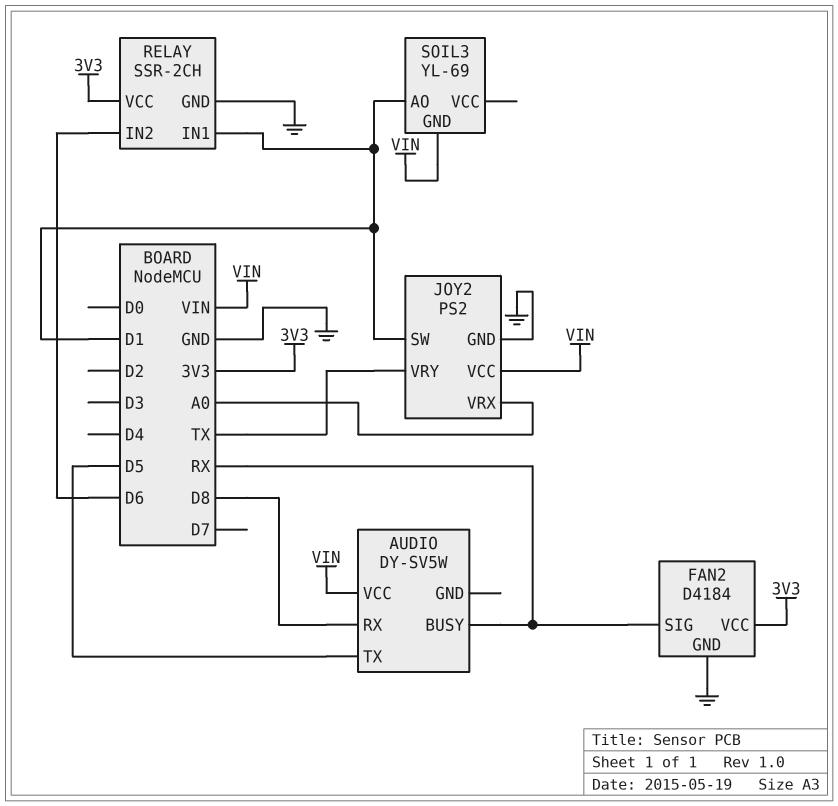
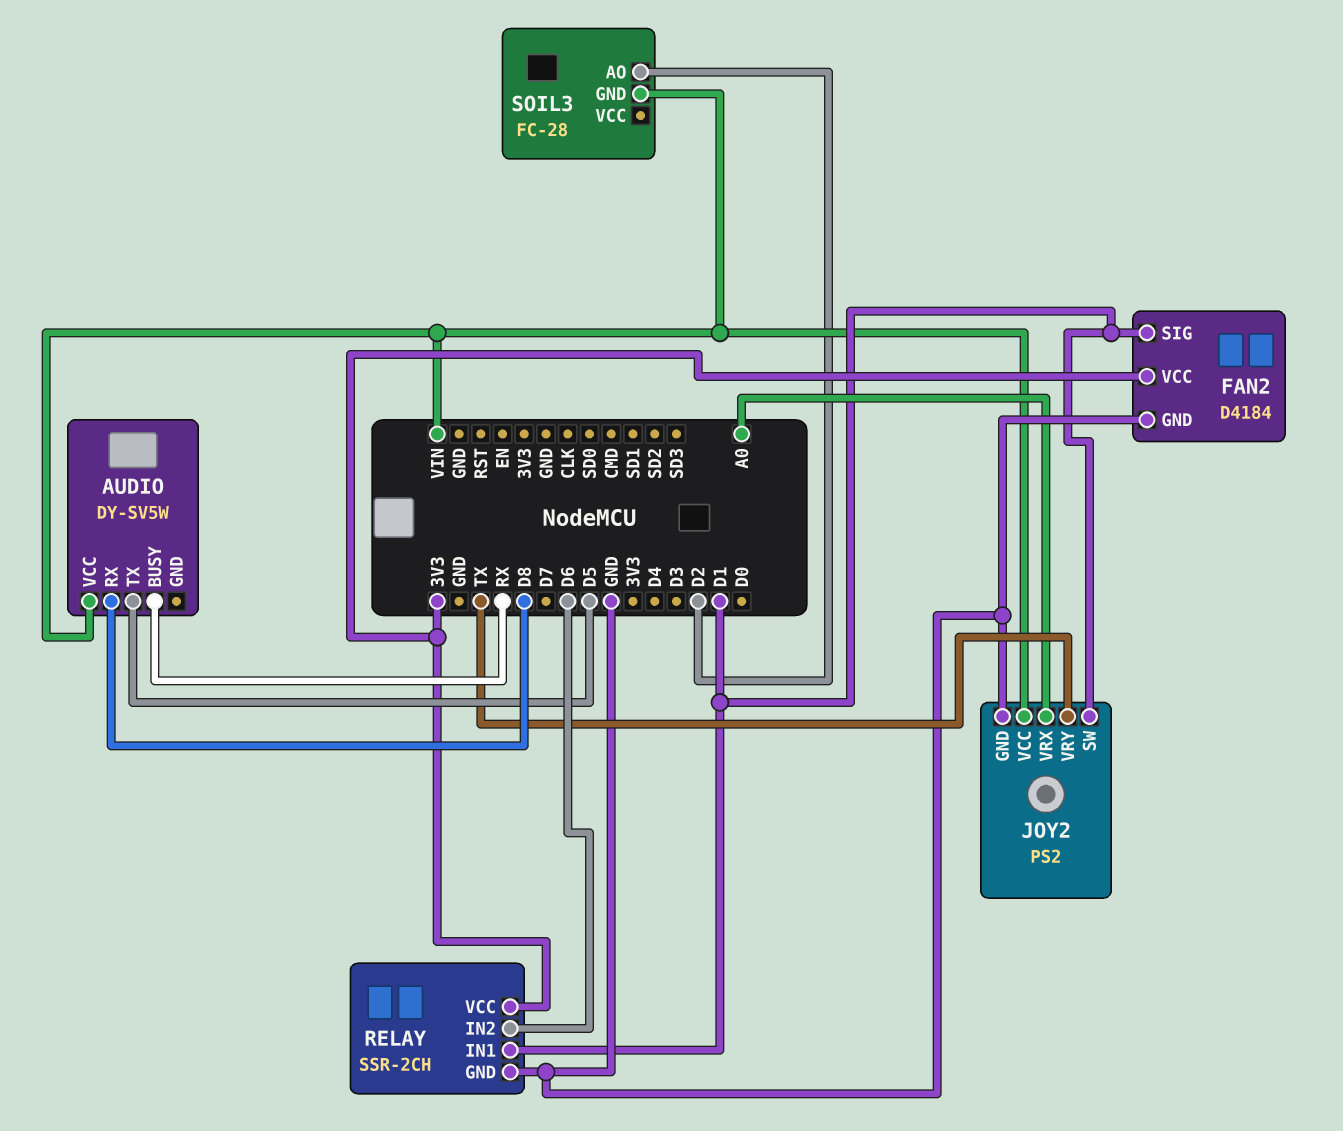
FAN2 pin SIG: RX -> D1
SOIL3: YL-69 -> FC-28
SOIL3 pin AO: D1 -> D2

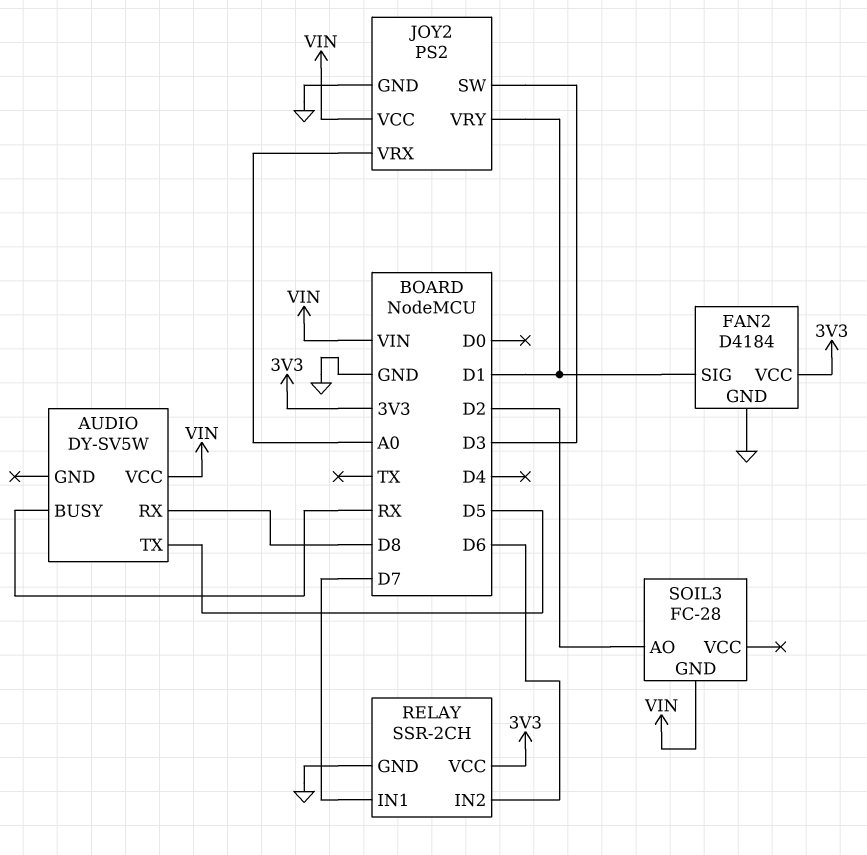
JOY2 pin SW: D1 -> D3
JOY2 pin VRY: TX -> D1
RELAY pin IN1: D1 -> D7

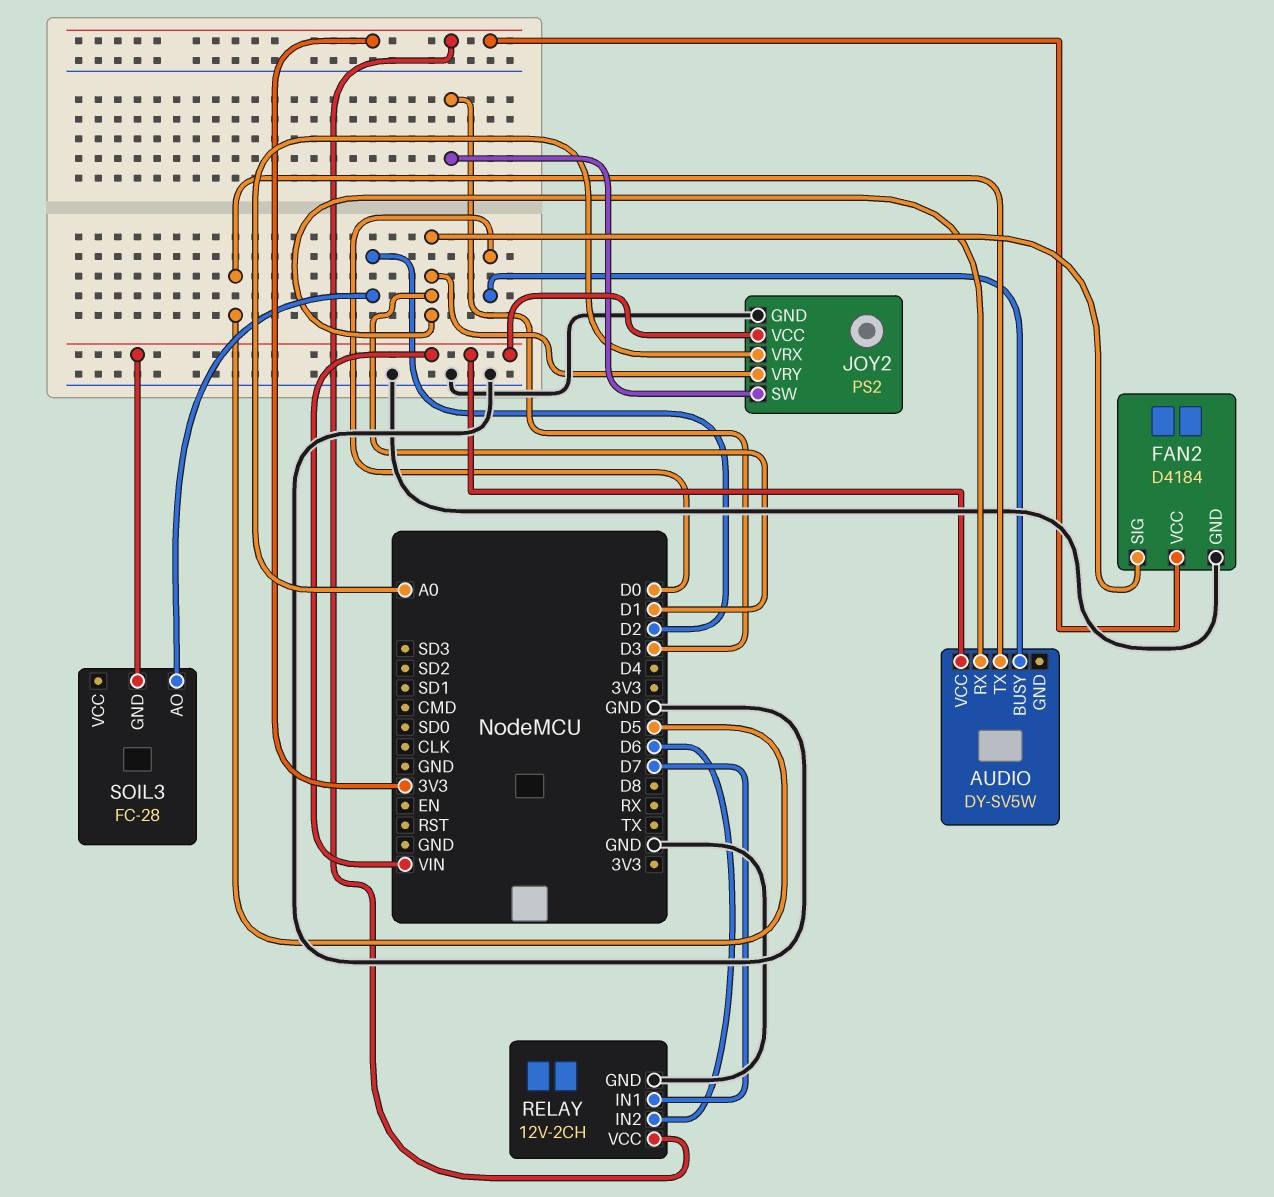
AUDIO pin BUSY: RX -> D0
AUDIO pin RX: D8 -> D1
RELAY: SSR-2CH -> 12V-2CH

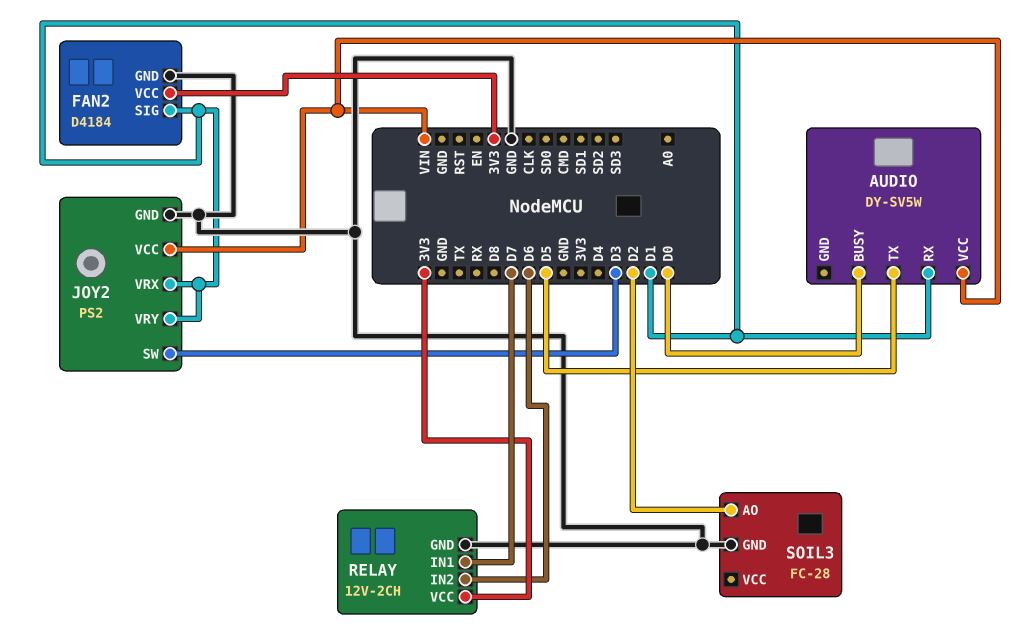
JOY2 pin VRX: A0 -> D1
SOIL3 pin GND: VIN -> GND

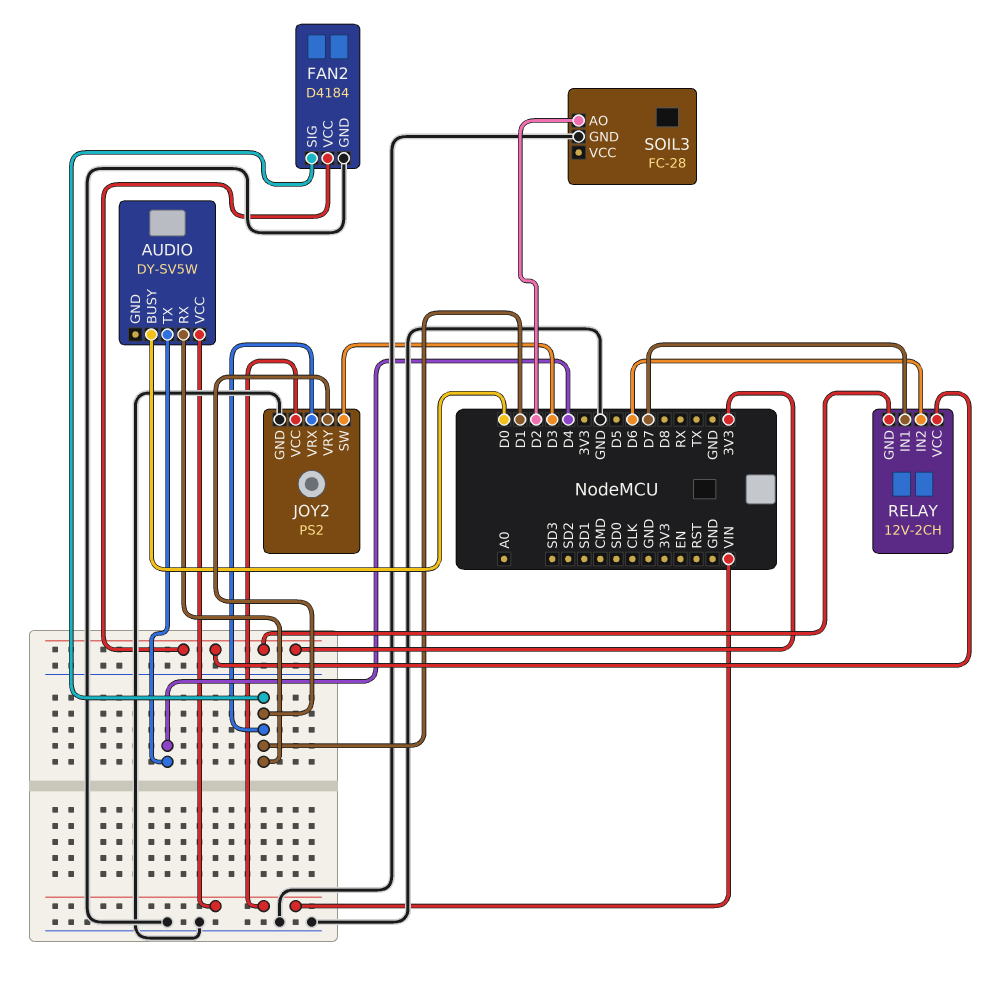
AUDIO pin TX: D5 -> D4
RELAY pin GND: GND -> 3V3

